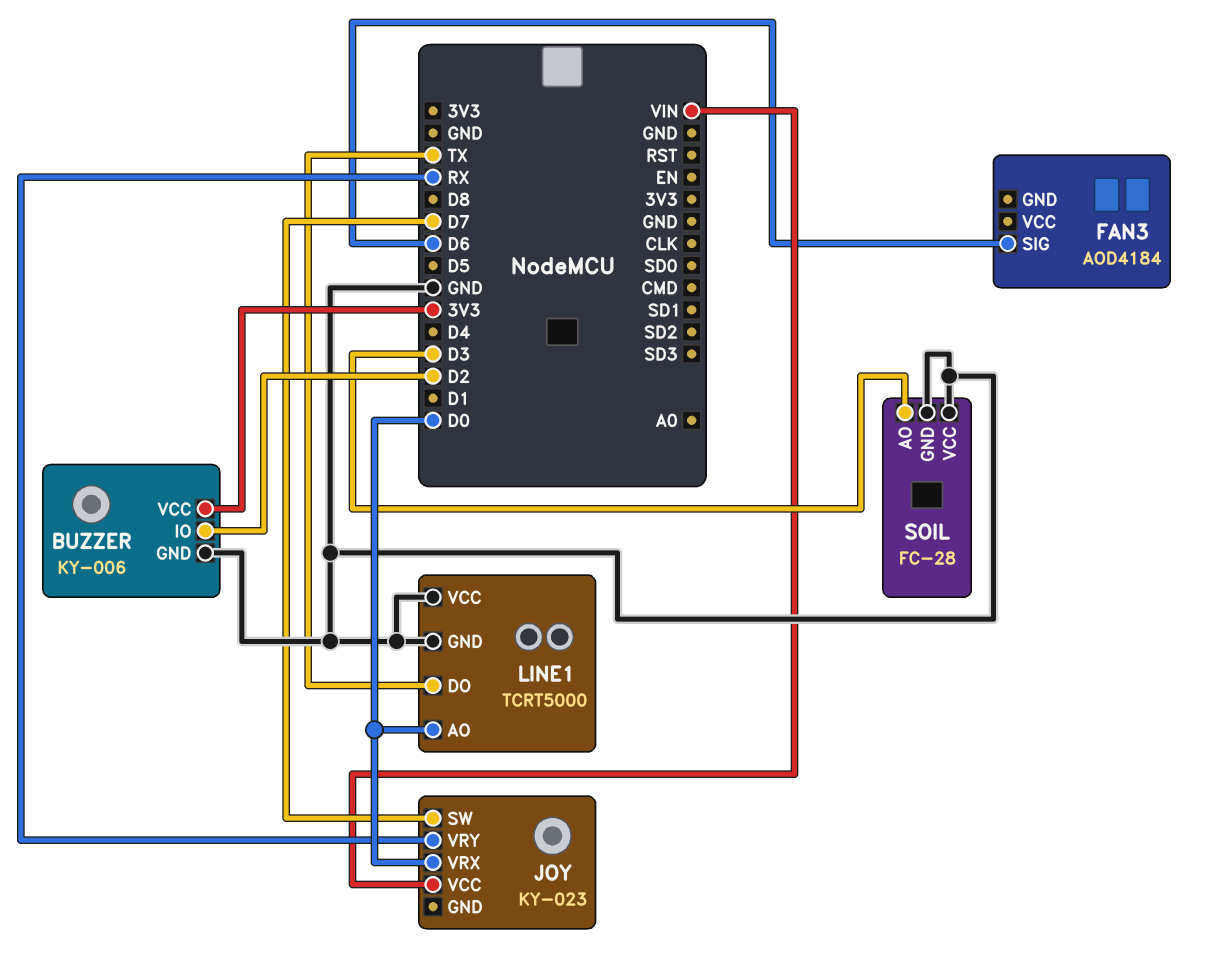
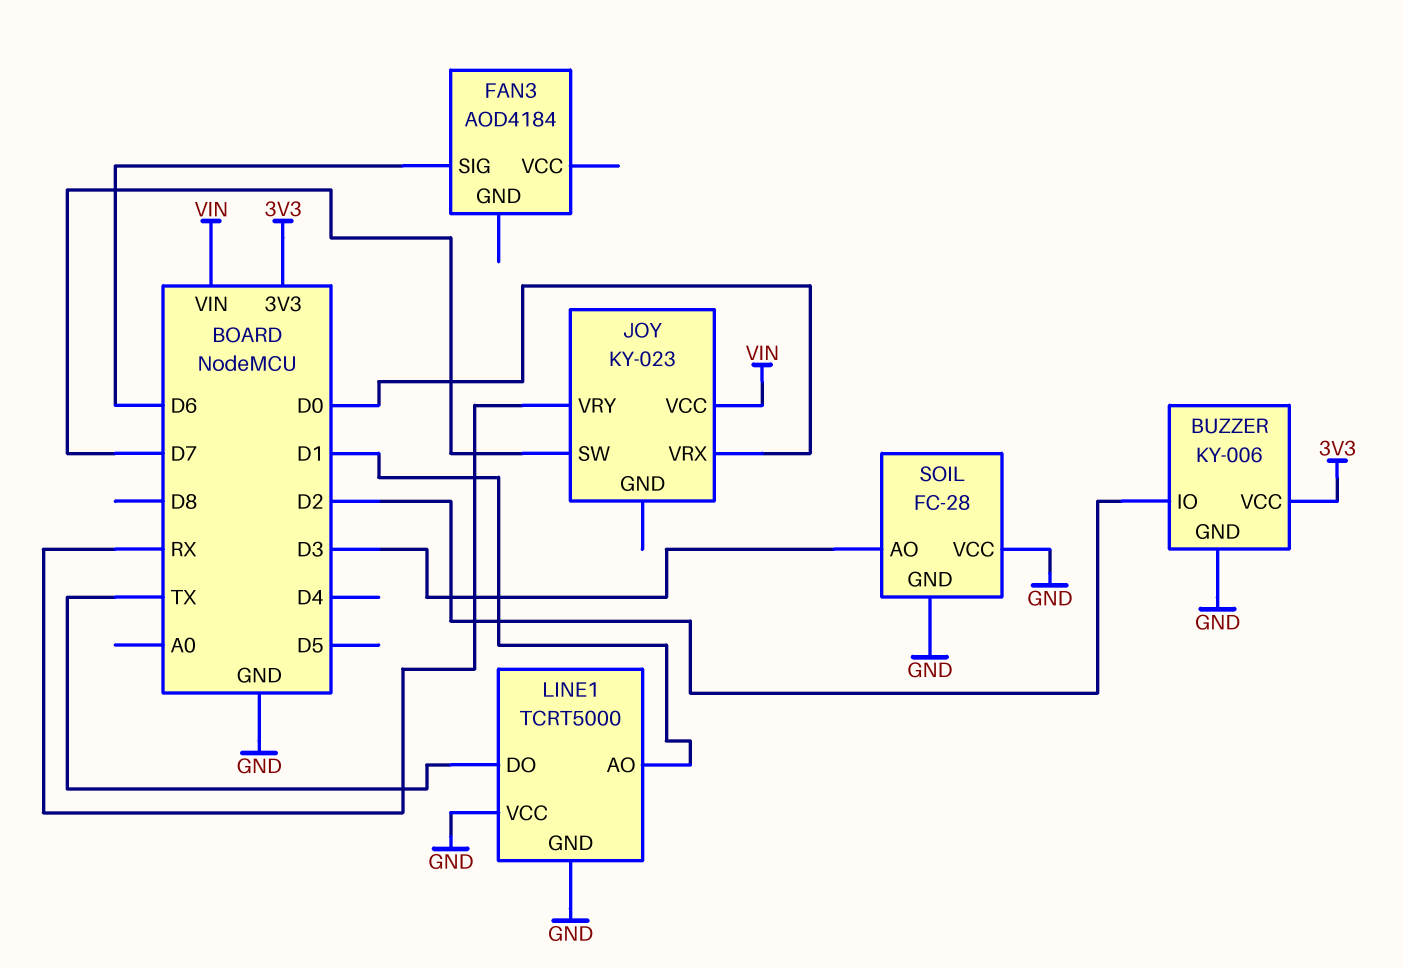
LINE1 pin AO: D0 -> D1

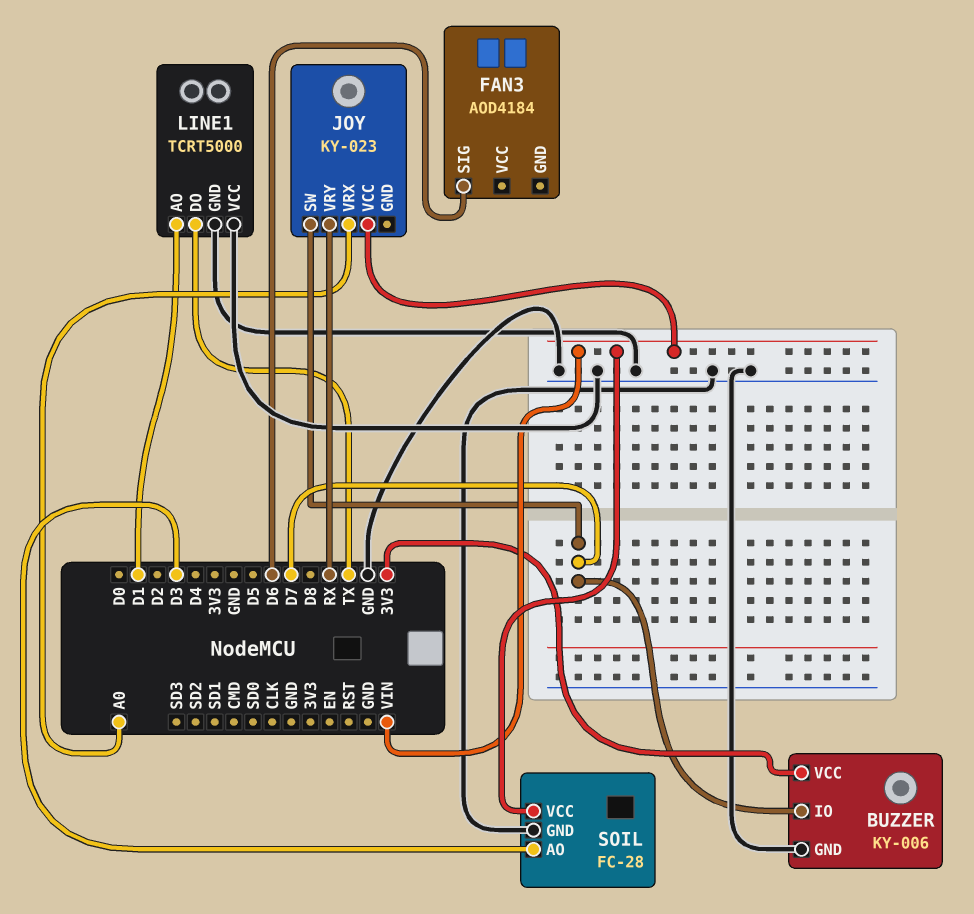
BUZZER pin IO: D2 -> D7
JOY pin VRX: D0 -> A0
SOIL pin VCC: GND -> VIN

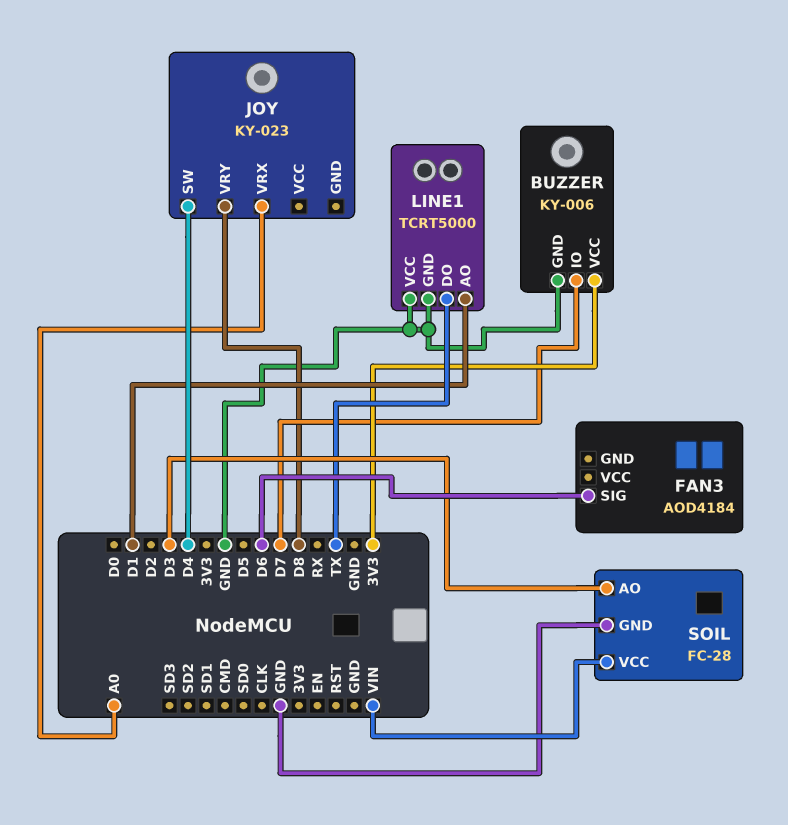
JOY pin SW: D7 -> D4
JOY pin VCC: VIN -> none
JOY pin VRY: RX -> D8

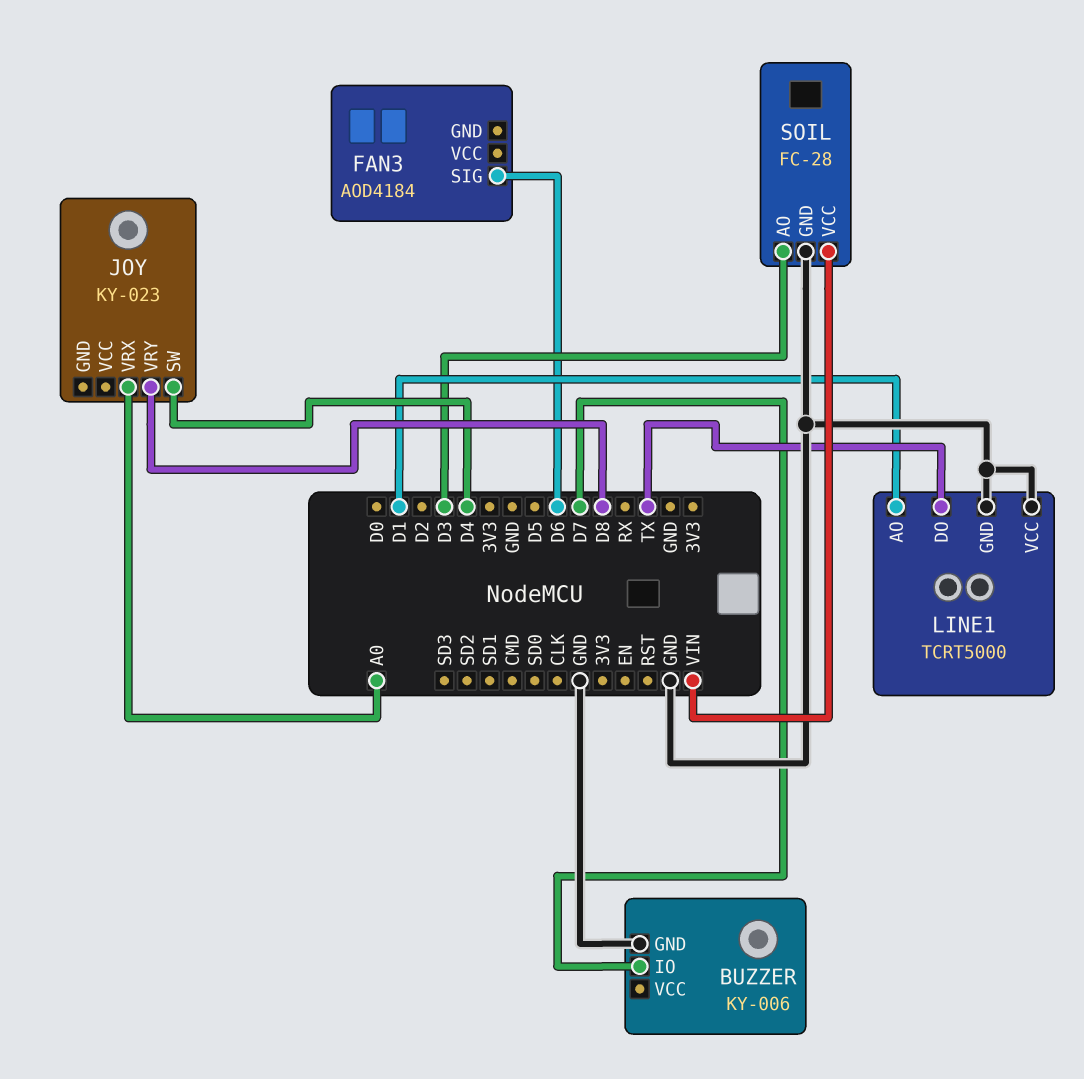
BUZZER pin VCC: 3V3 -> none

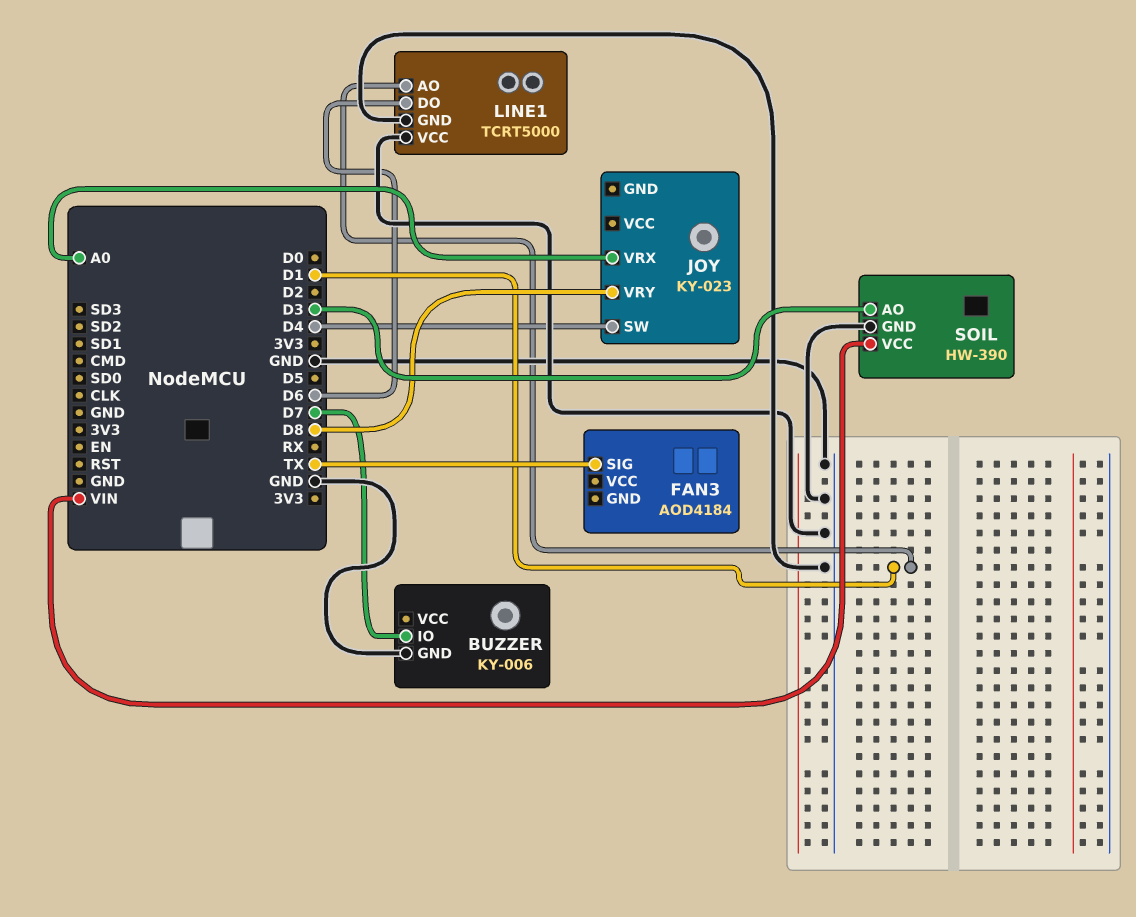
FAN3 pin SIG: D6 -> TX
LINE1 pin DO: TX -> D6
SOIL: FC-28 -> HW-390

